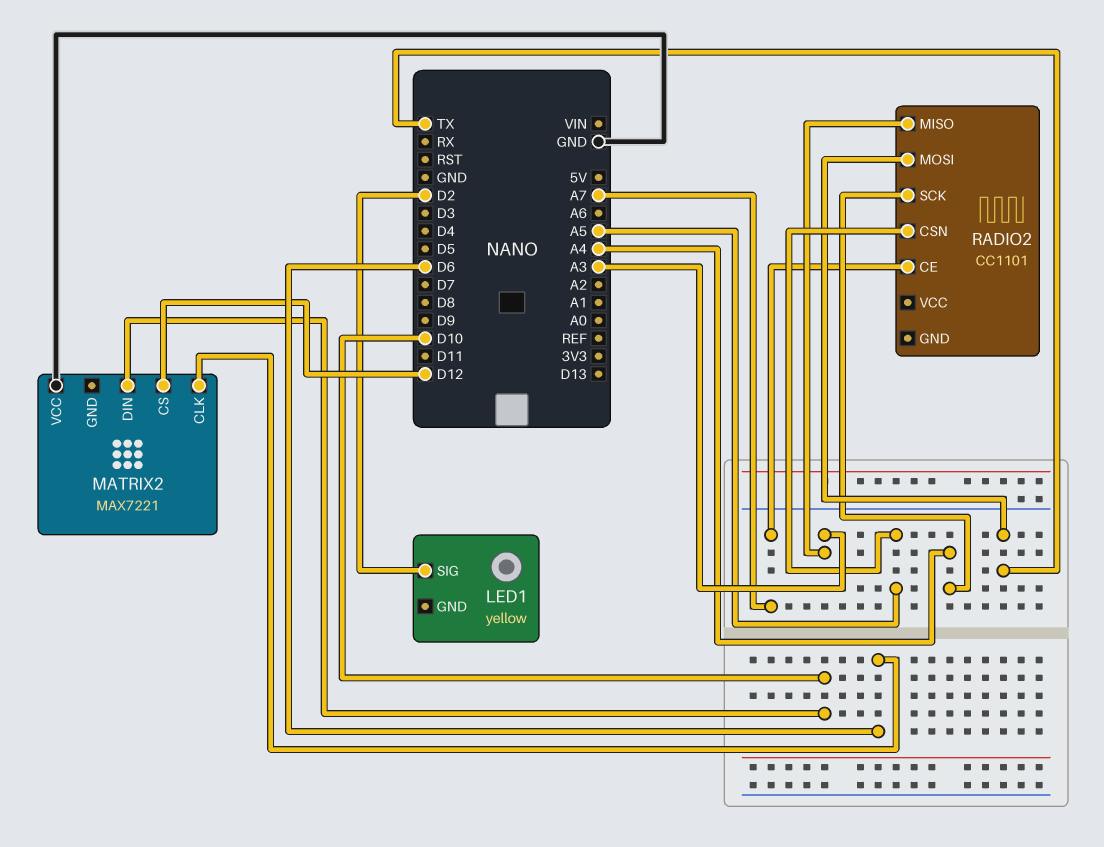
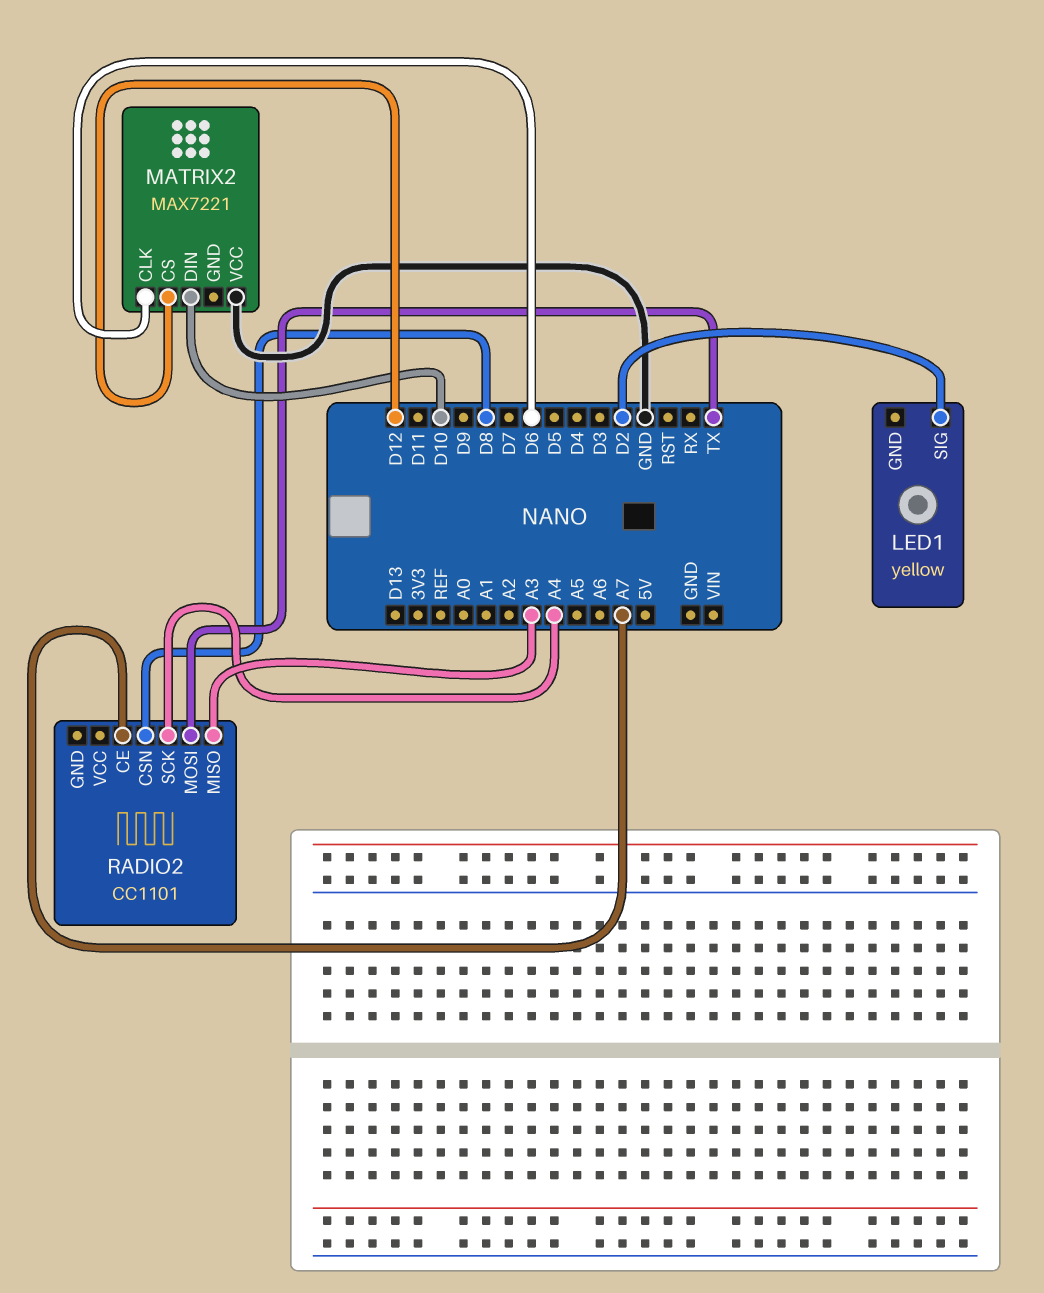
RADIO2 pin CSN: A5 -> D8

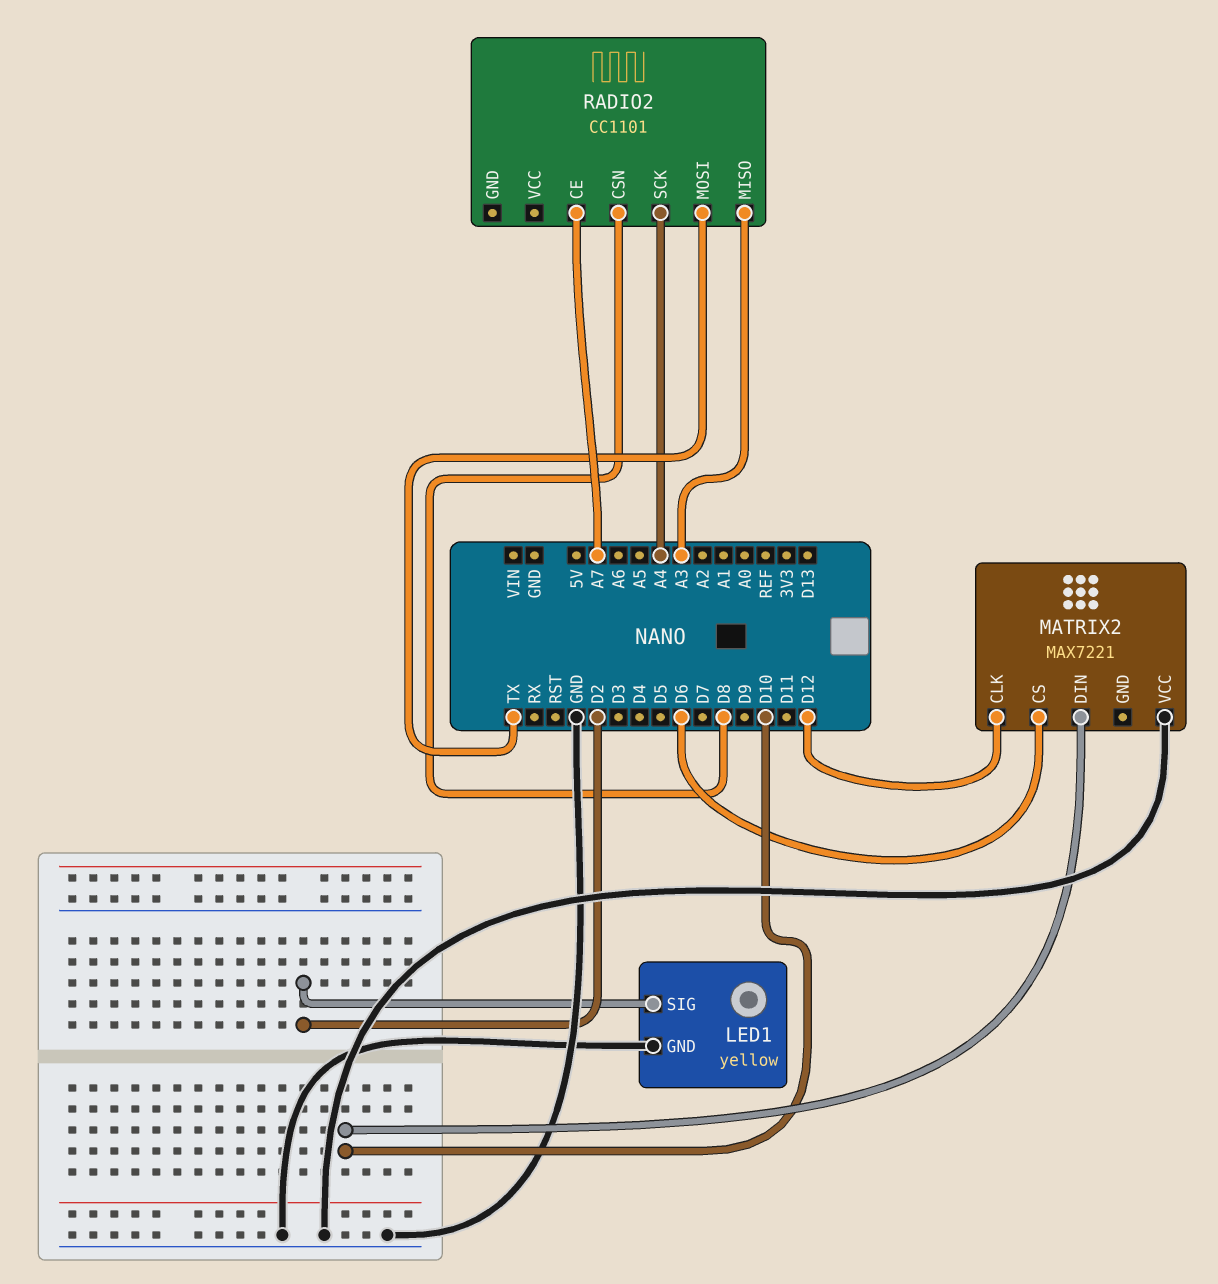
LED1 pin GND: none -> GND
MATRIX2 pin CLK: D6 -> D12
MATRIX2 pin CS: D12 -> D6

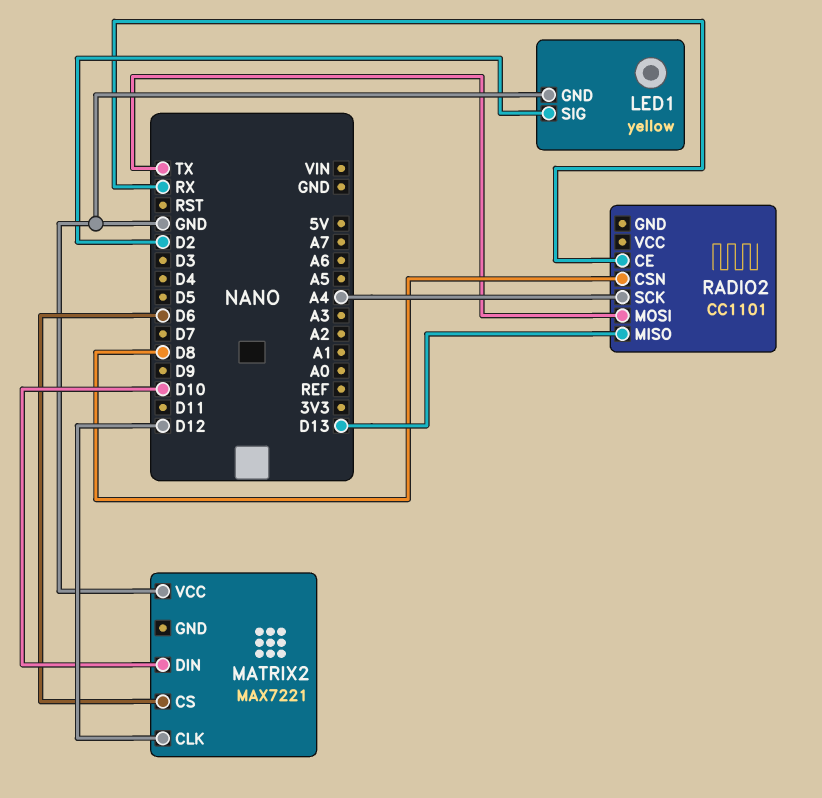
RADIO2 pin CE: A7 -> RX
RADIO2 pin MISO: A3 -> D13

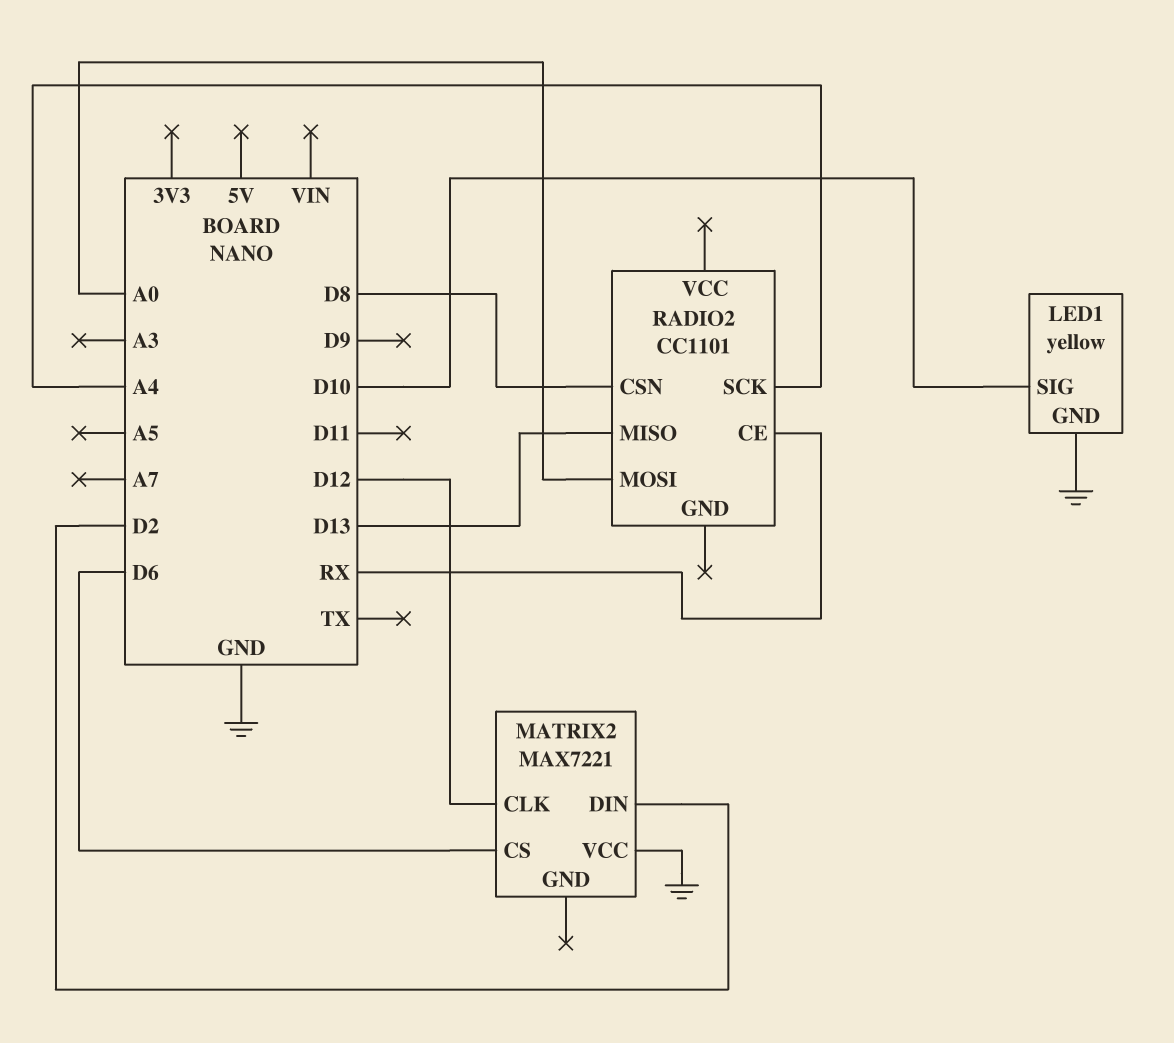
LED1 pin SIG: D2 -> D10
MATRIX2 pin DIN: D10 -> D2
RADIO2 pin MOSI: TX -> A0

